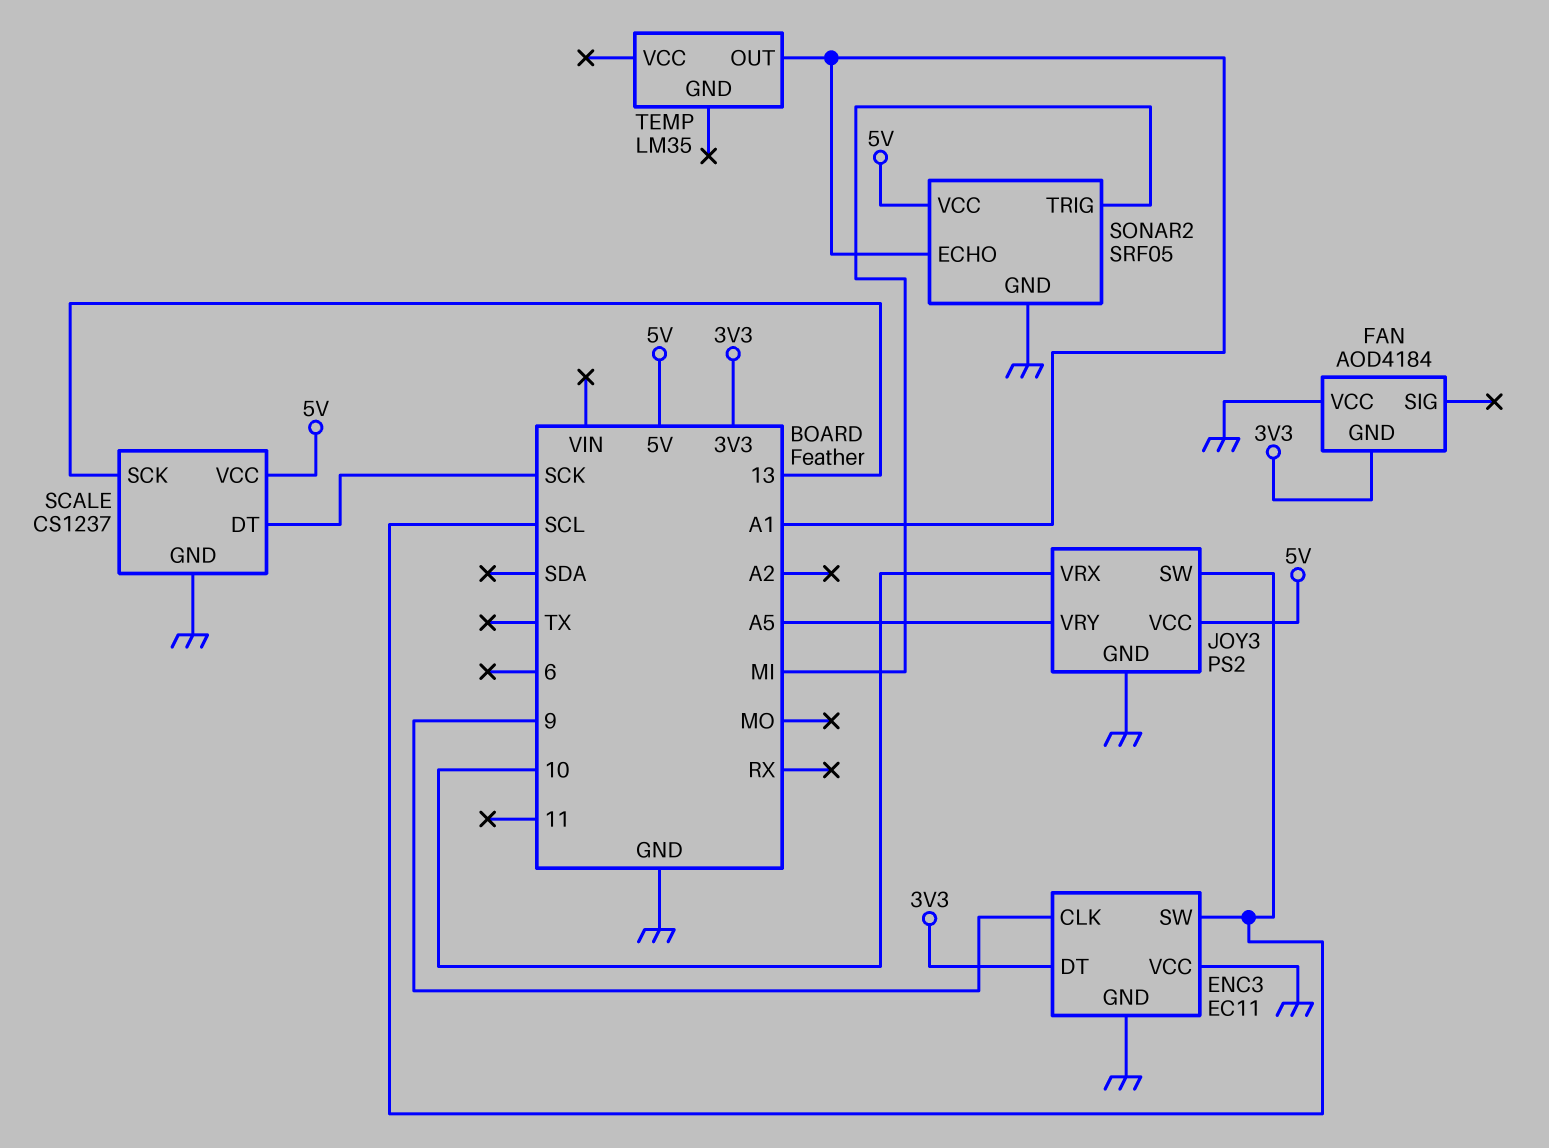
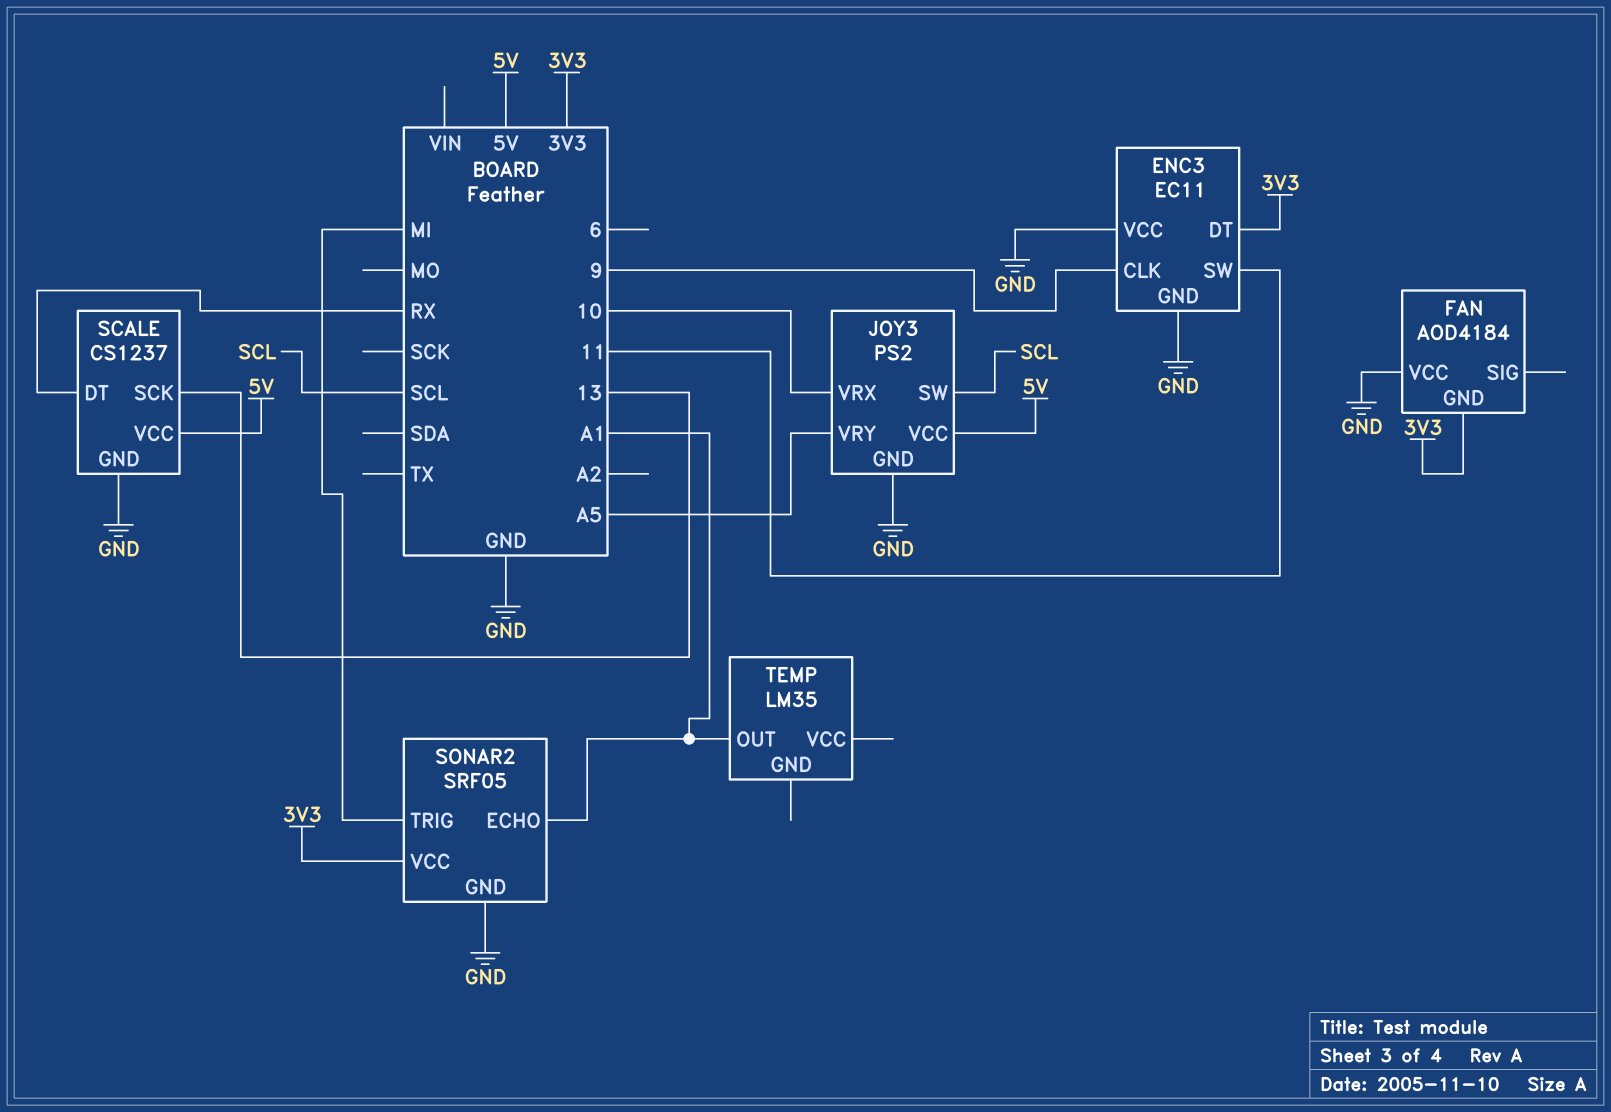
ENC3 pin SW: SCL -> 11
SCALE pin DT: SCK -> RX
SONAR2 pin VCC: 5V -> 3V3

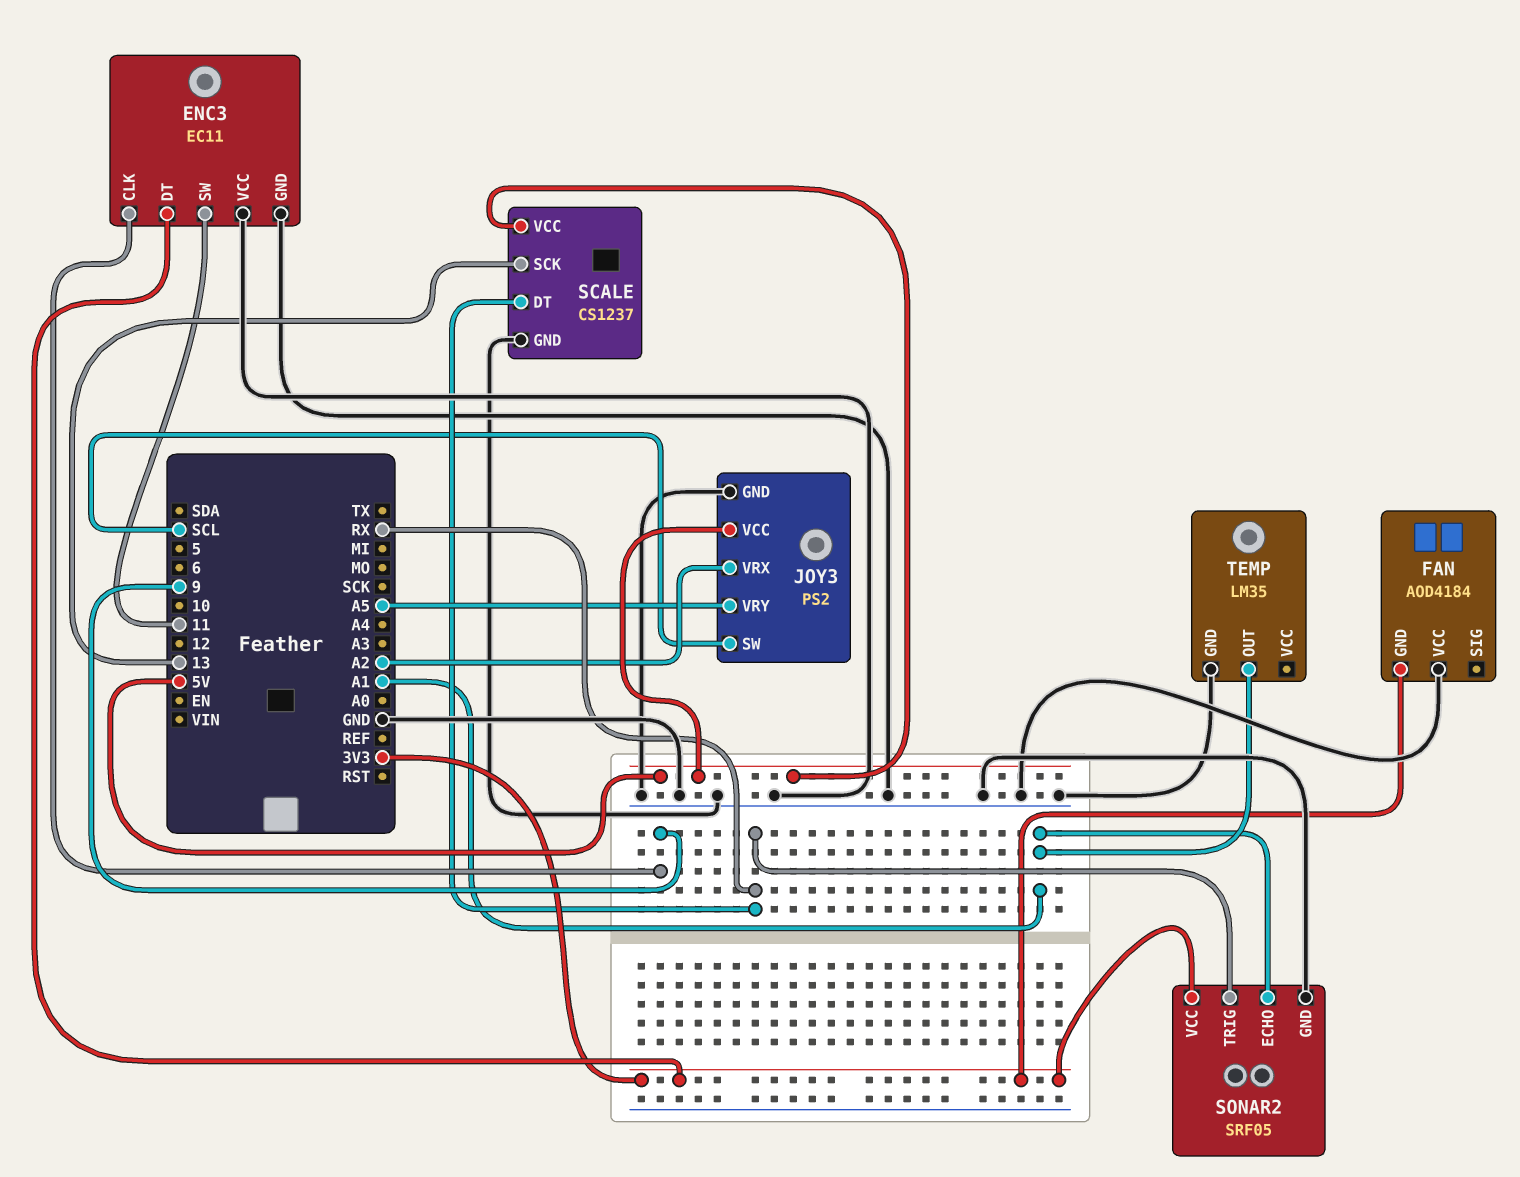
JOY3 pin VRX: 10 -> A2
SONAR2 pin TRIG: MI -> RX
TEMP pin GND: none -> GND

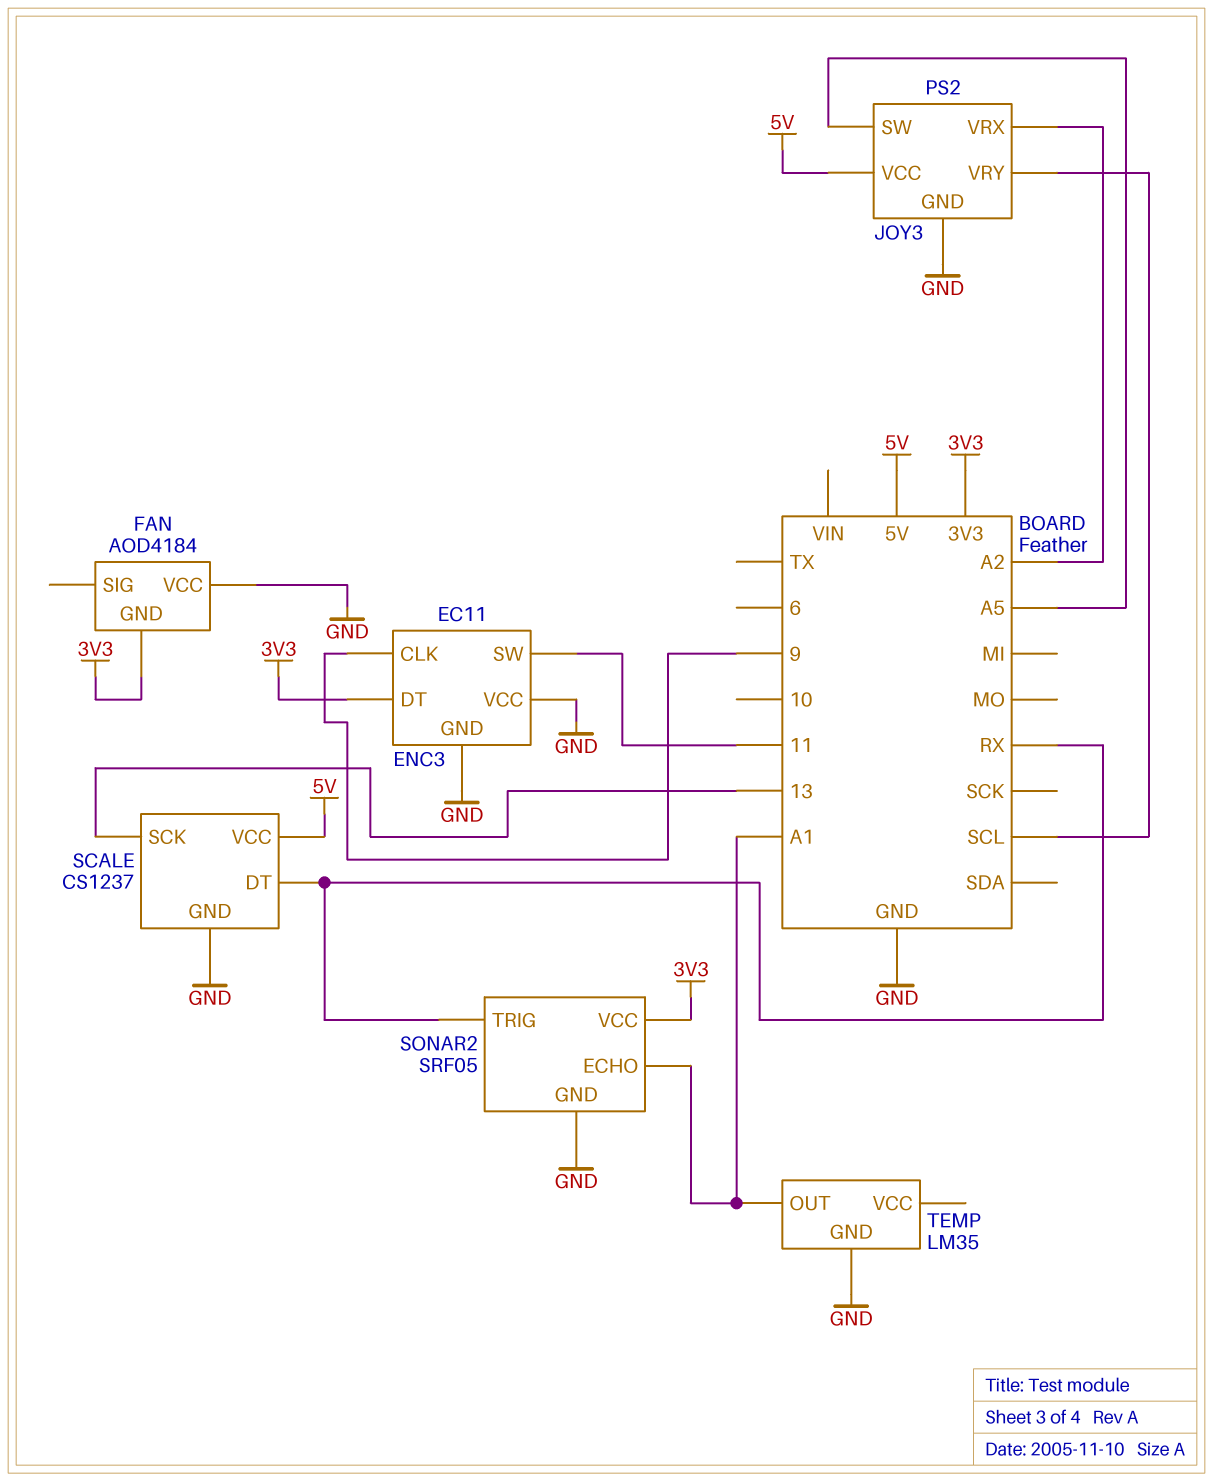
JOY3 pin SW: SCL -> A5
JOY3 pin VRY: A5 -> SCL

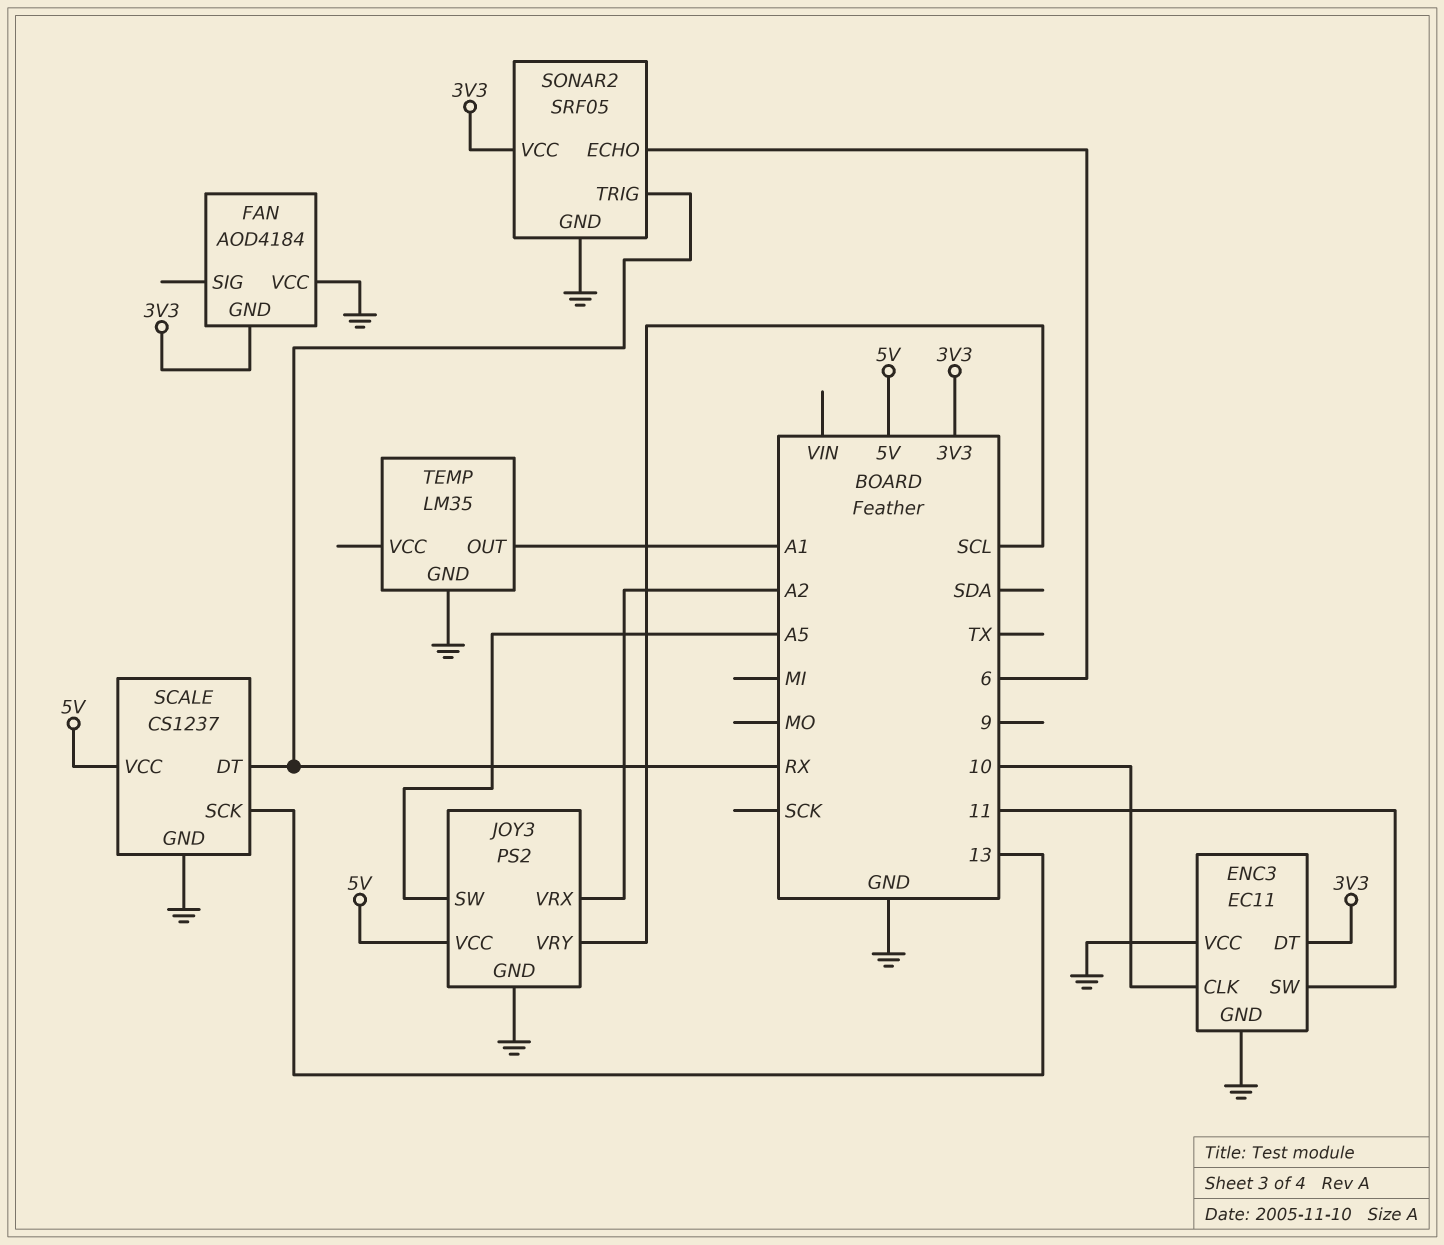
ENC3 pin CLK: 9 -> 10
SONAR2 pin ECHO: A1 -> 6

